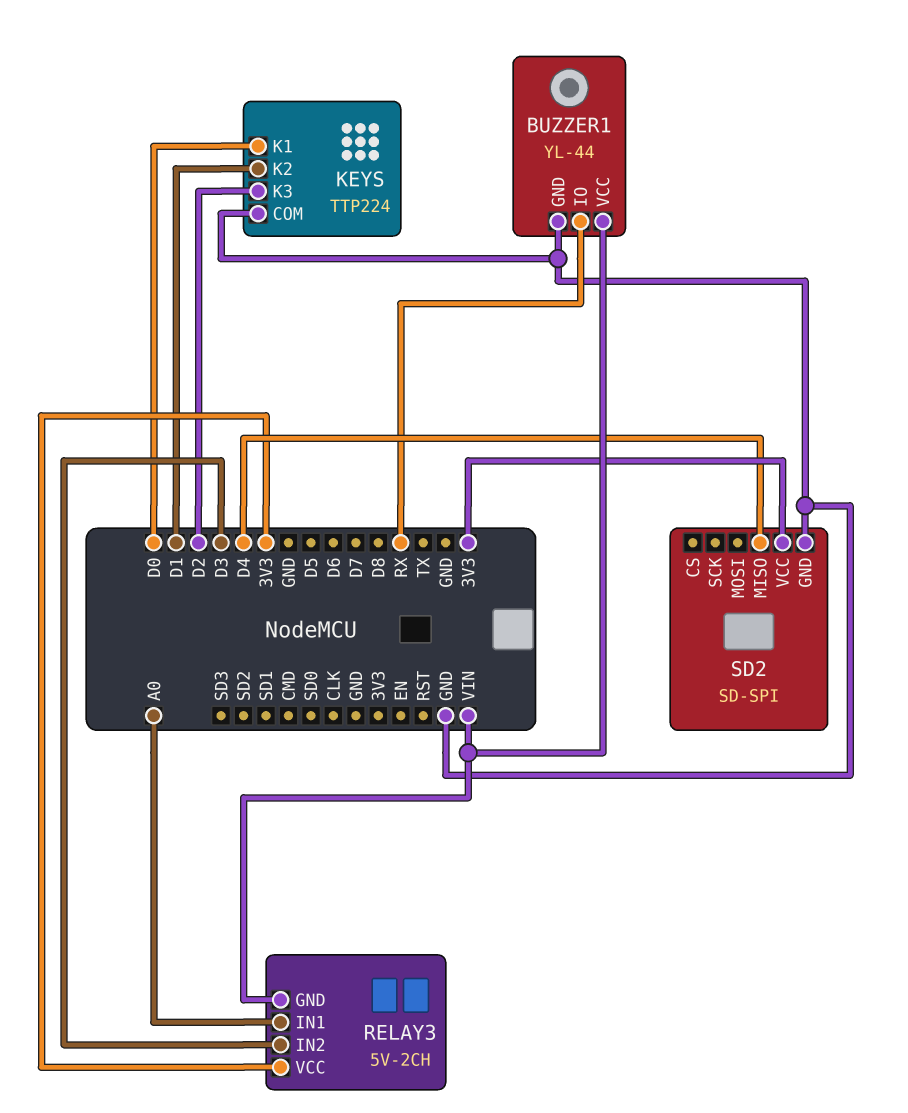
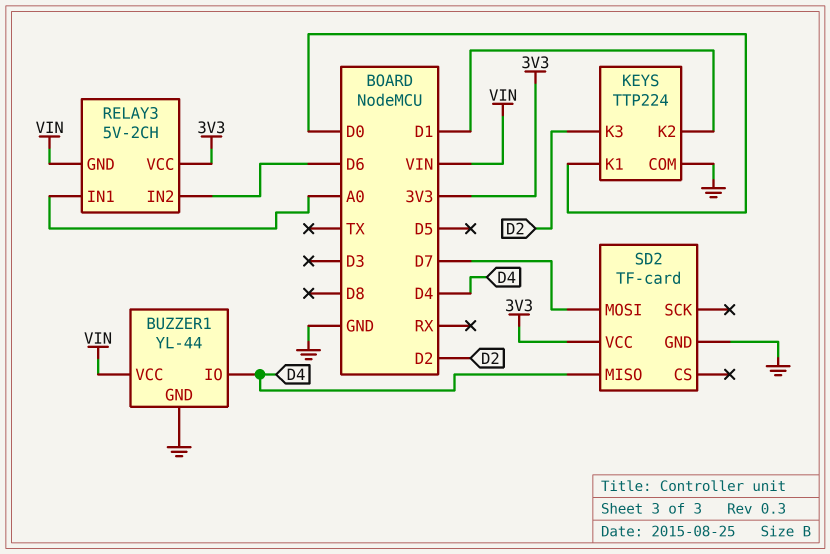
BUZZER1 pin IO: RX -> D4
RELAY3 pin IN2: D3 -> D6
SD2: SD-SPI -> TF-card
SD2 pin MOSI: none -> D7

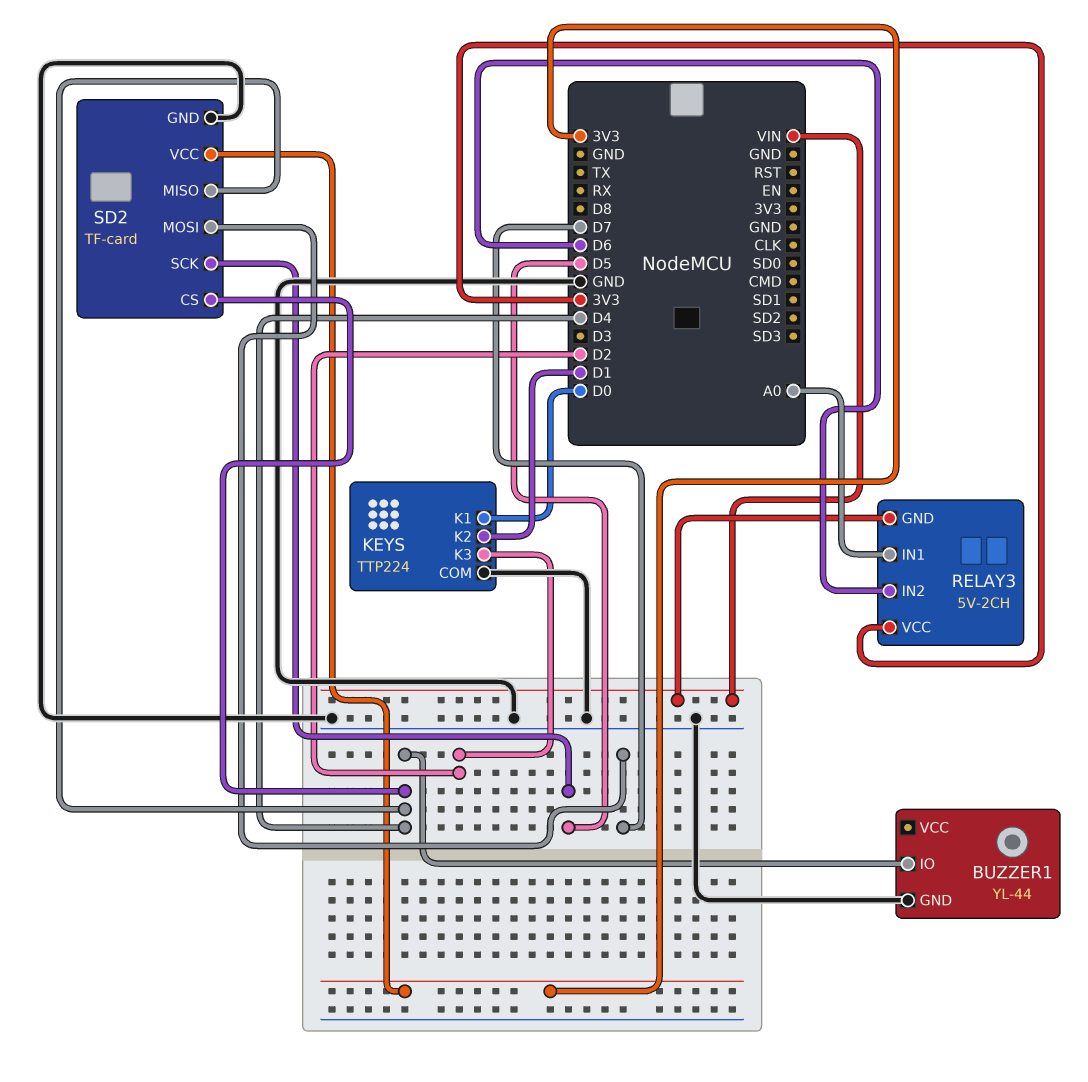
BUZZER1 pin VCC: VIN -> none
SD2 pin CS: none -> D4
SD2 pin SCK: none -> D5

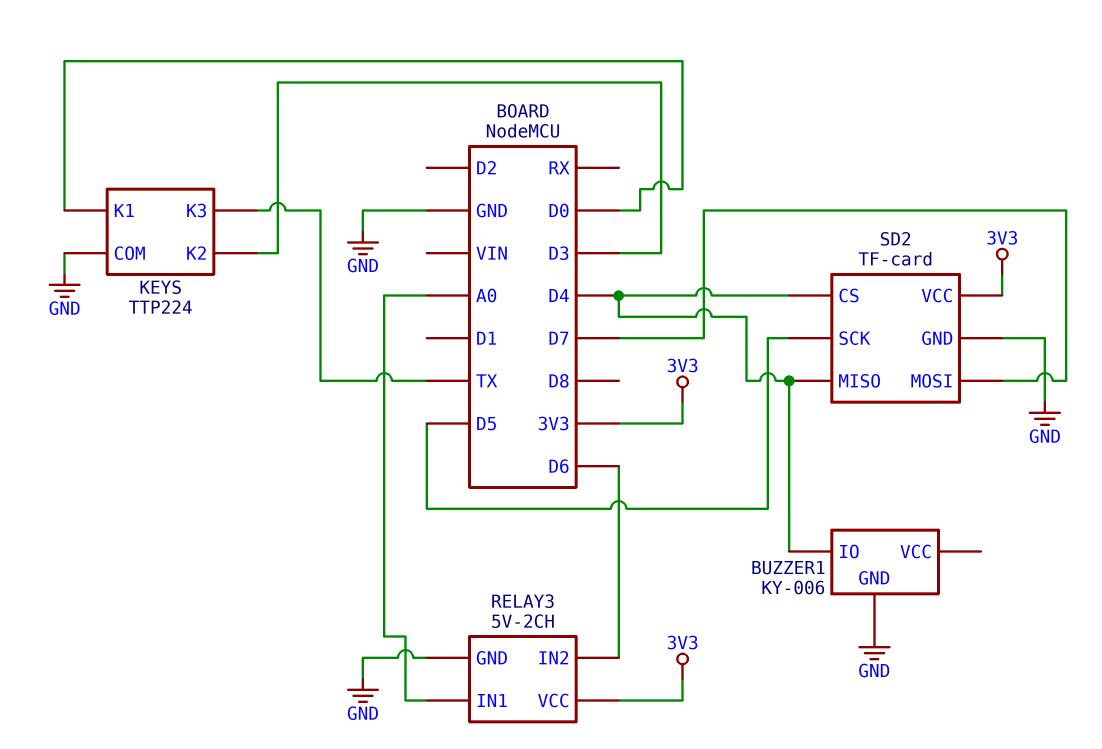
BUZZER1: YL-44 -> KY-006
KEYS pin K2: D1 -> D3
KEYS pin K3: D2 -> TX
RELAY3 pin GND: VIN -> GND

